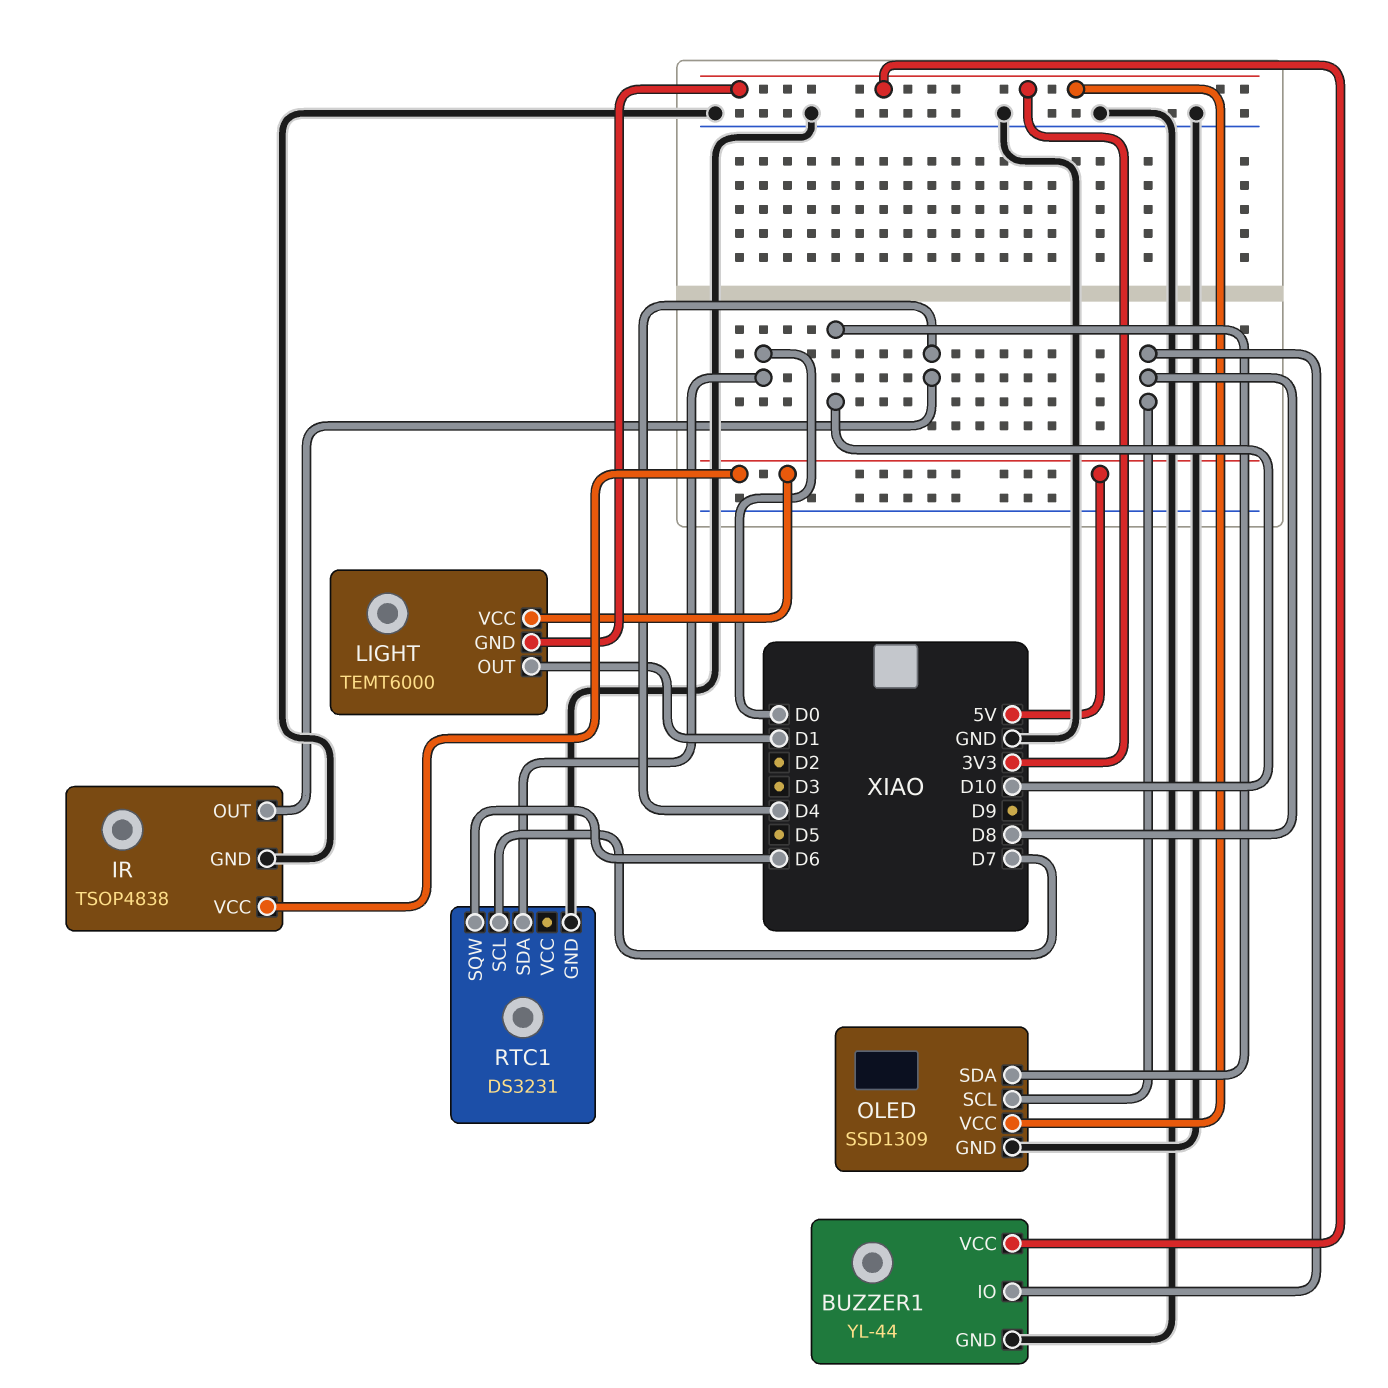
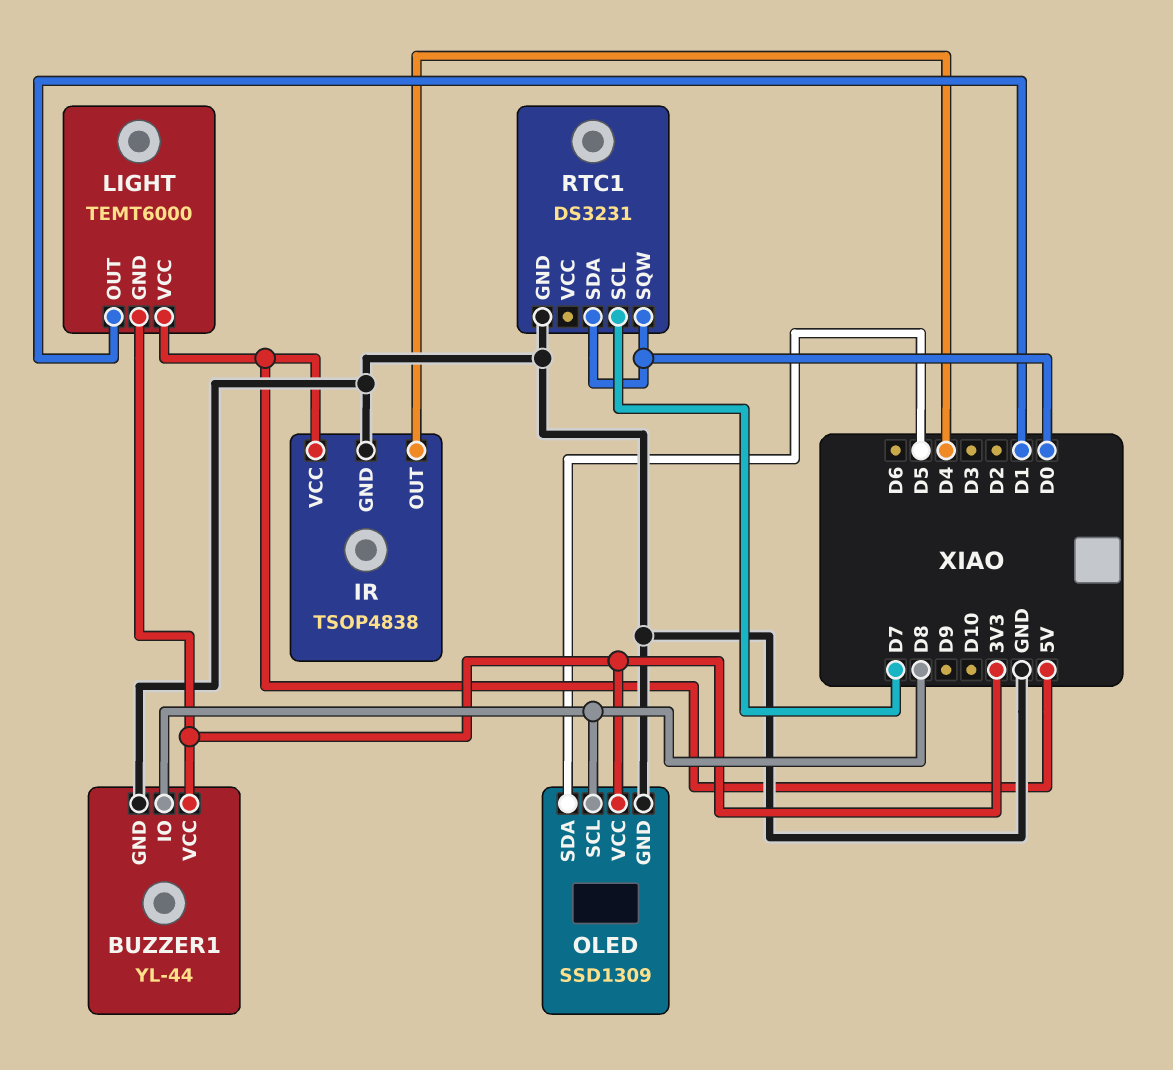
OLED pin SDA: D10 -> D5
RTC1 pin SQW: D6 -> D0

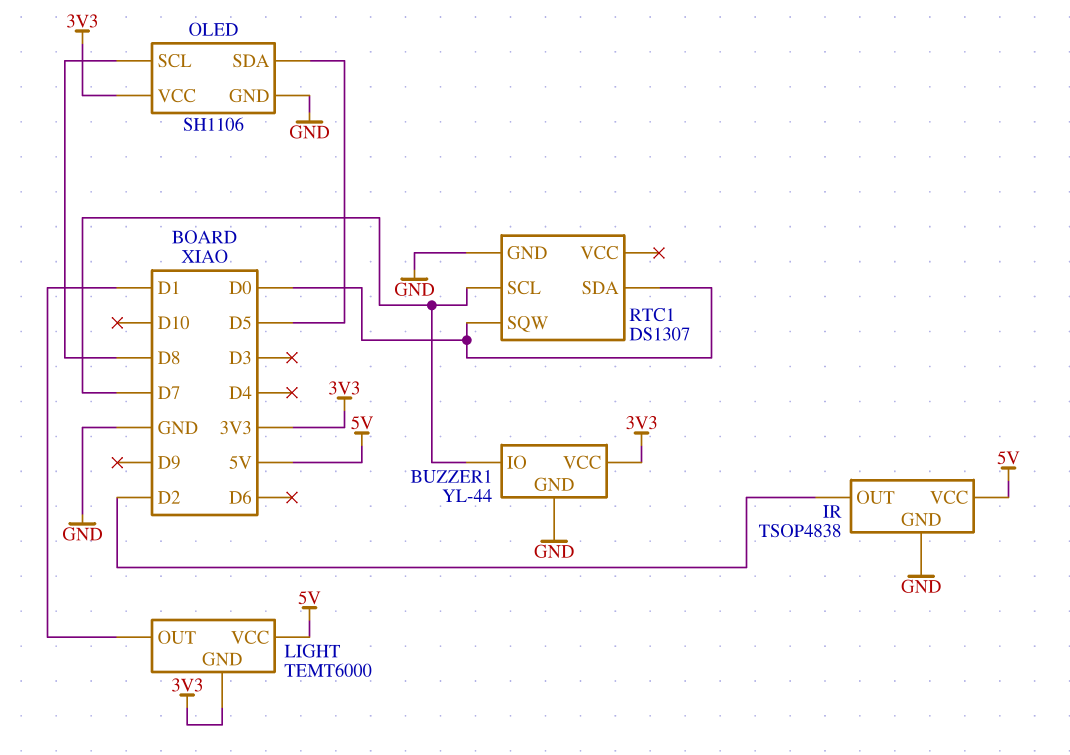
BUZZER1 pin IO: D8 -> D7
IR pin OUT: D4 -> D2
OLED: SSD1309 -> SH1106
RTC1: DS3231 -> DS1307

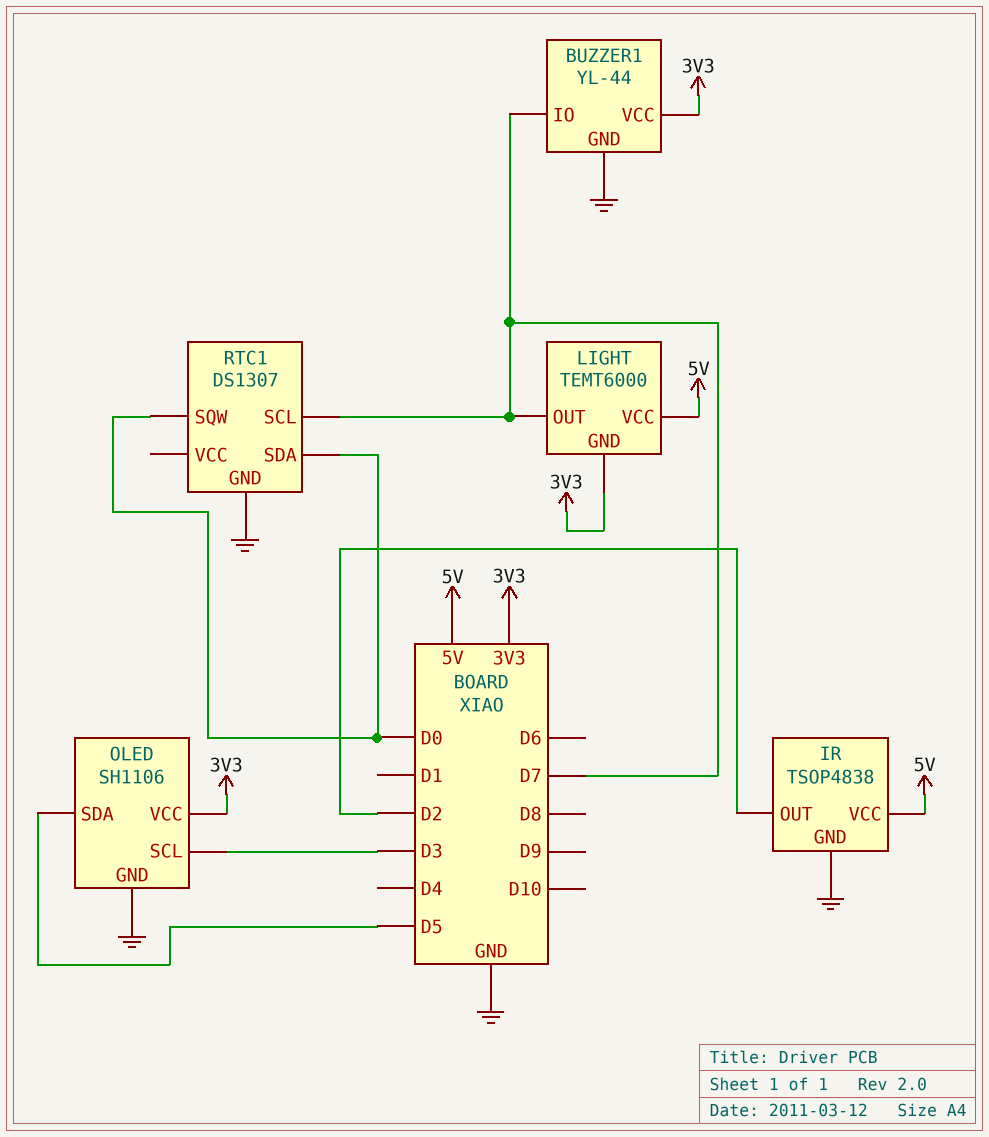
LIGHT pin OUT: D1 -> D7
OLED pin SCL: D8 -> D3

